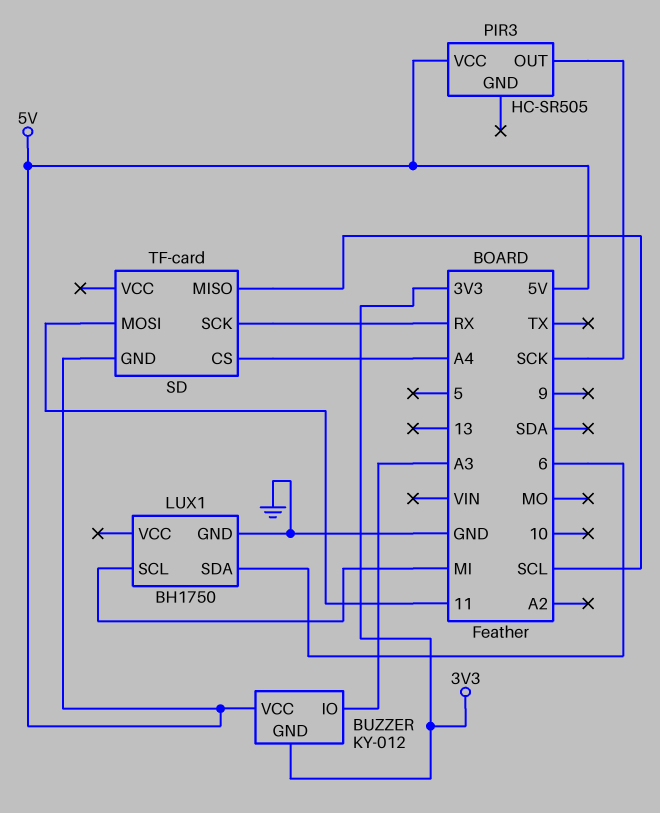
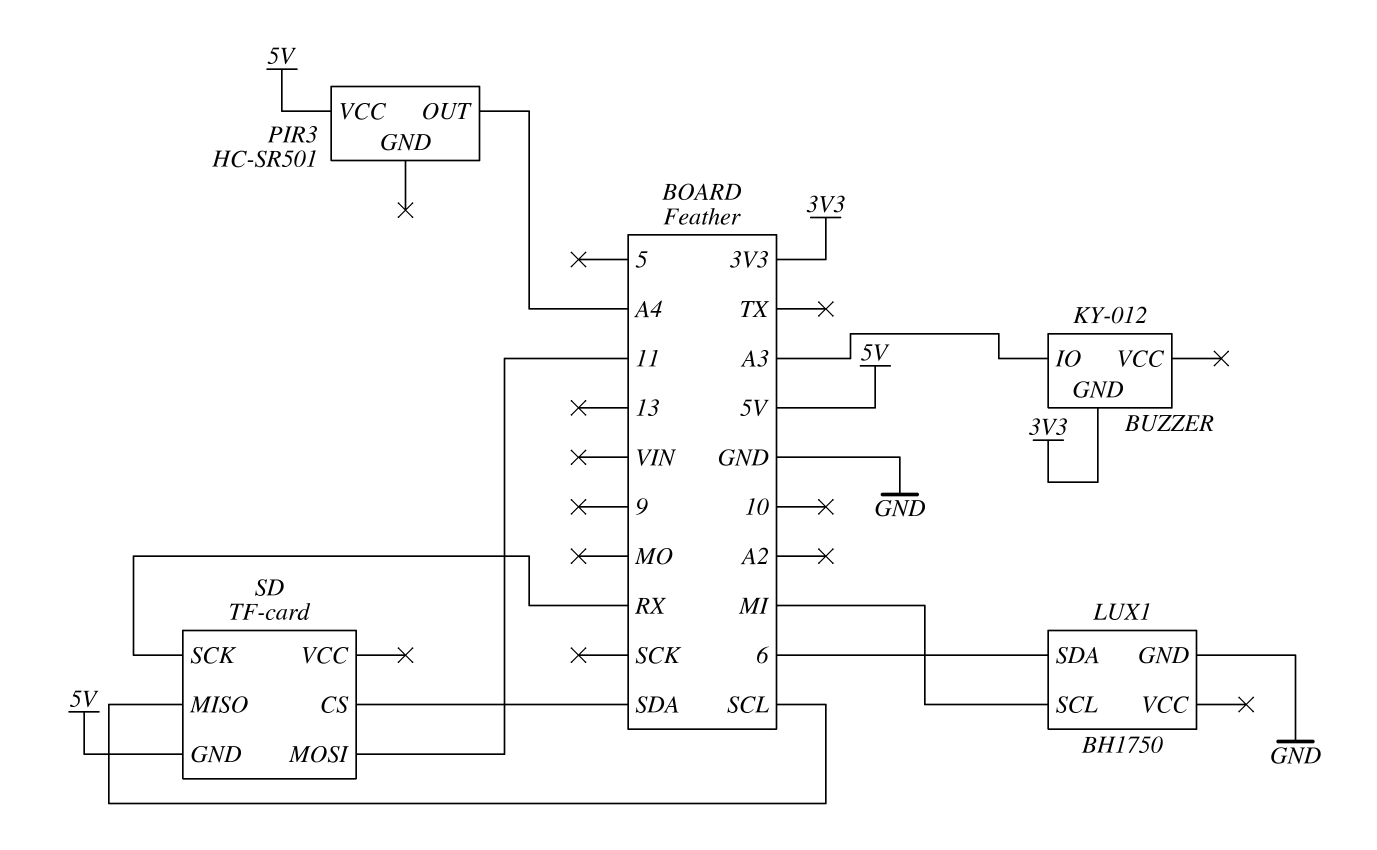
BUZZER pin VCC: 5V -> none
PIR3: HC-SR505 -> HC-SR501
PIR3 pin OUT: SCK -> A4
SD pin CS: A4 -> SDA

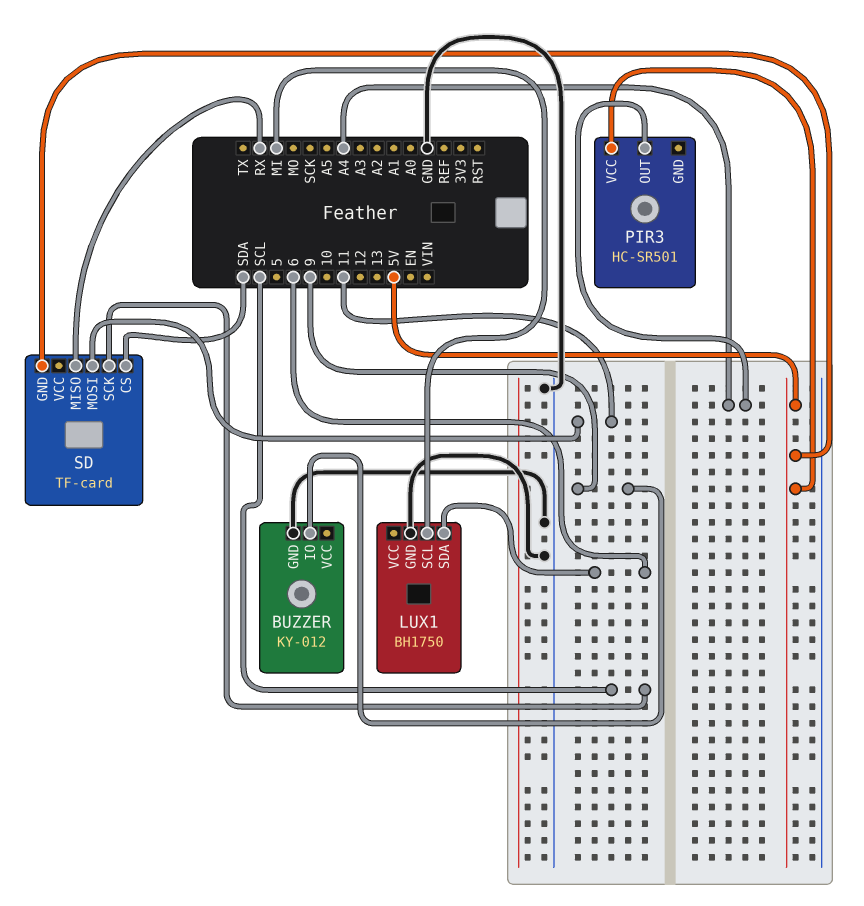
BUZZER pin GND: 3V3 -> GND
BUZZER pin IO: A3 -> 9
SD pin MISO: SCL -> RX
SD pin SCK: RX -> SCL

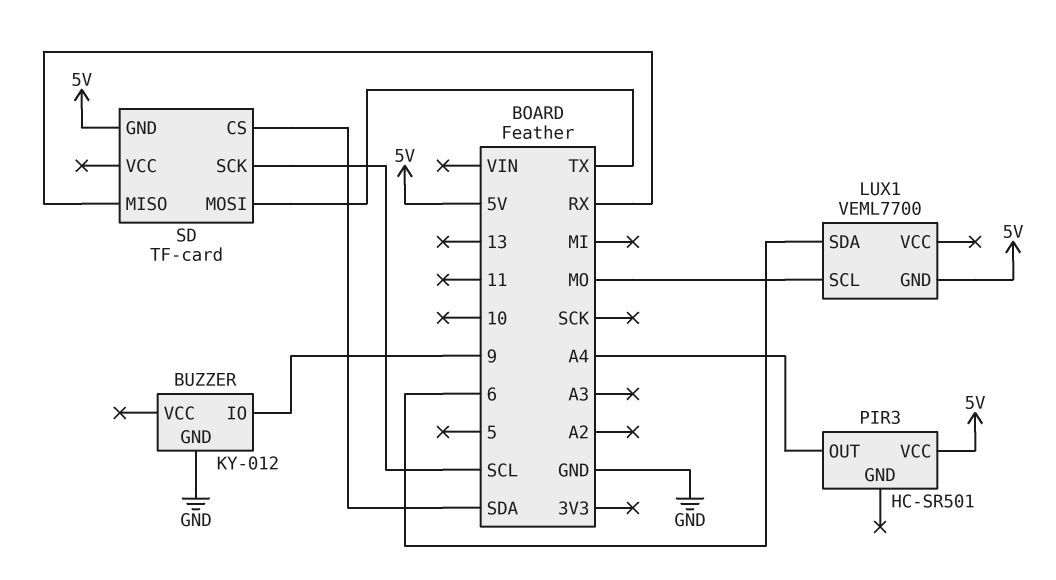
LUX1: BH1750 -> VEML7700
LUX1 pin GND: GND -> 5V
LUX1 pin SCL: MI -> MO
SD pin MOSI: 11 -> TX

